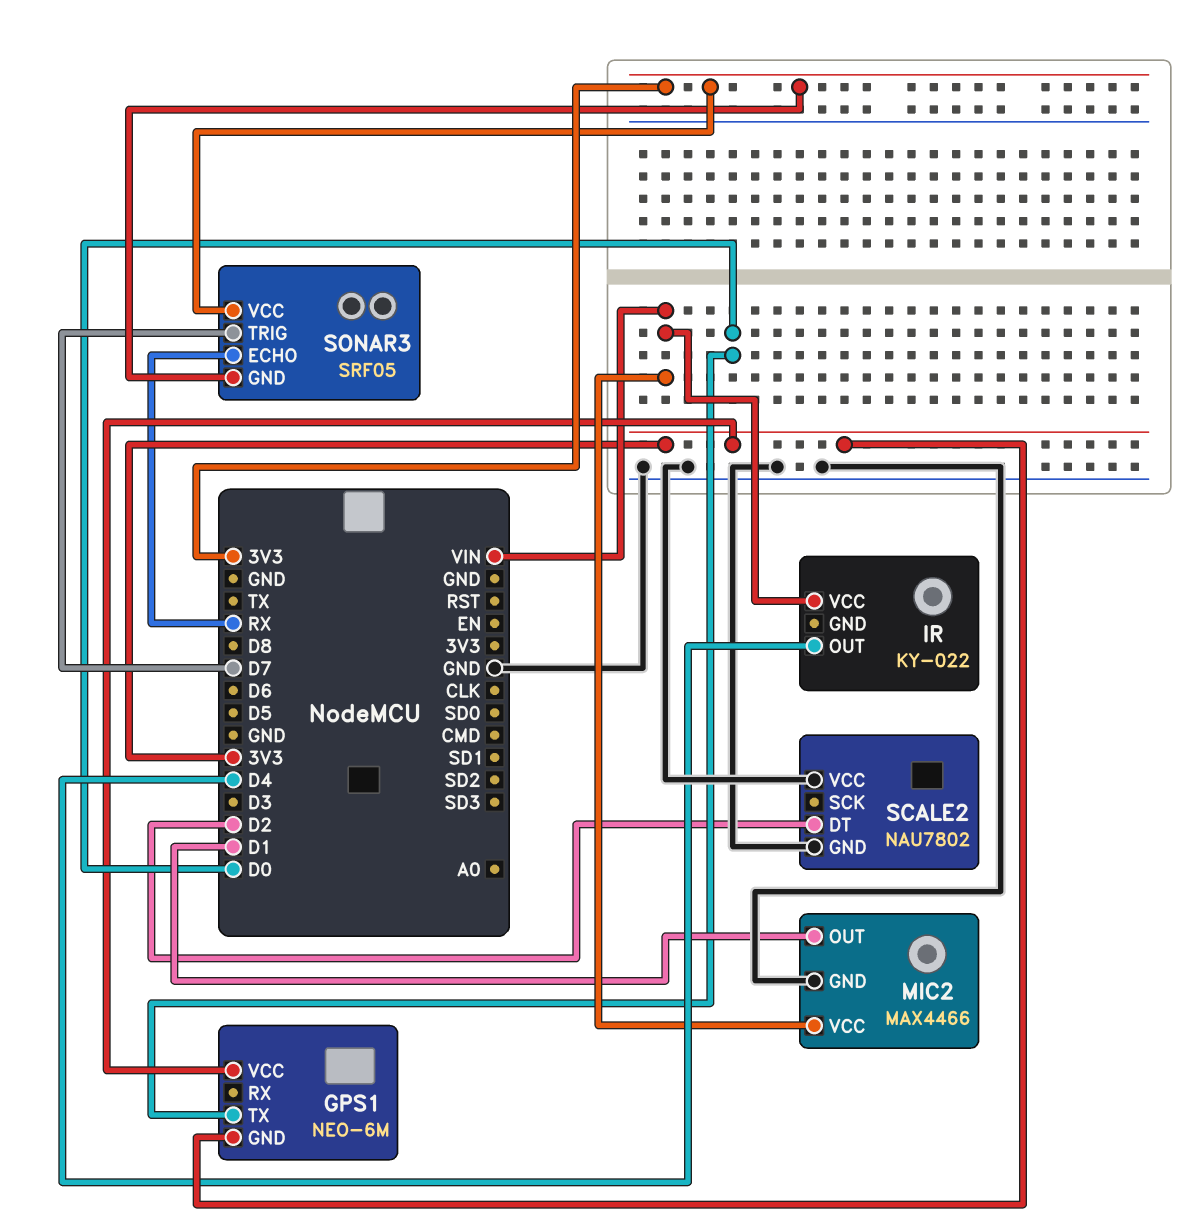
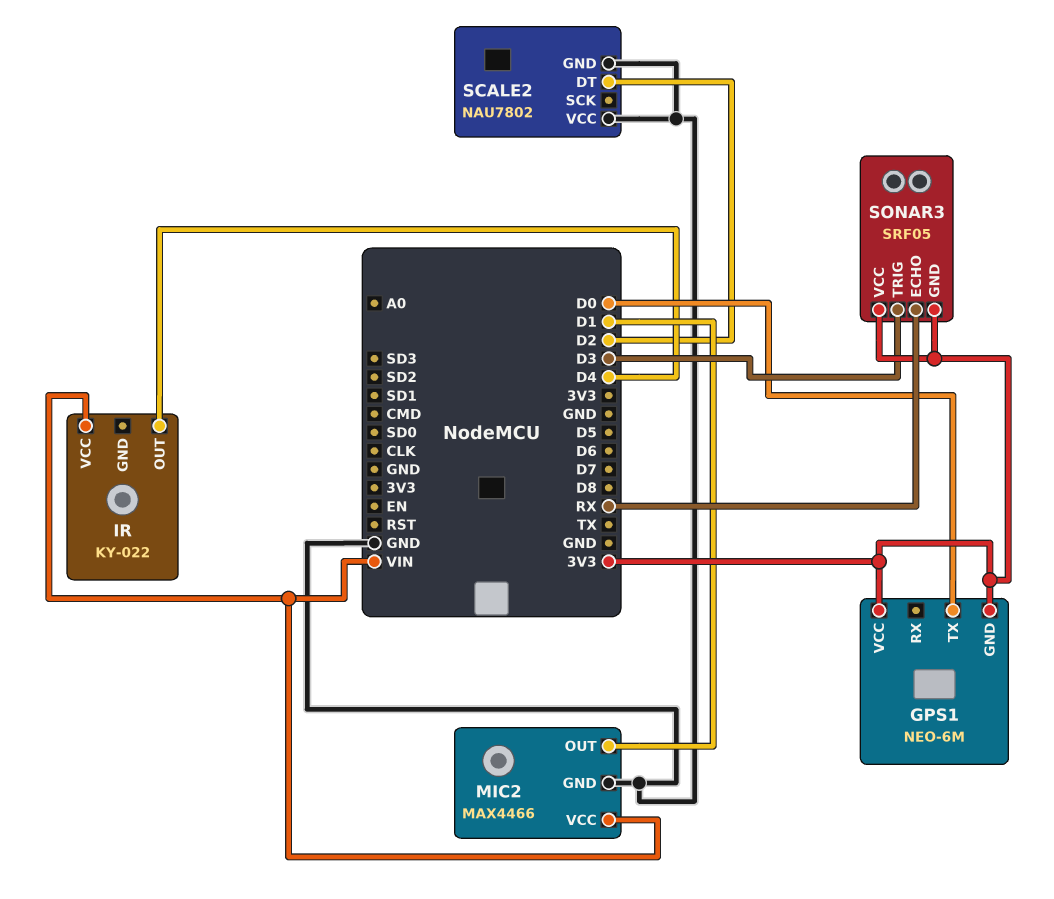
SONAR3 pin TRIG: D7 -> D3

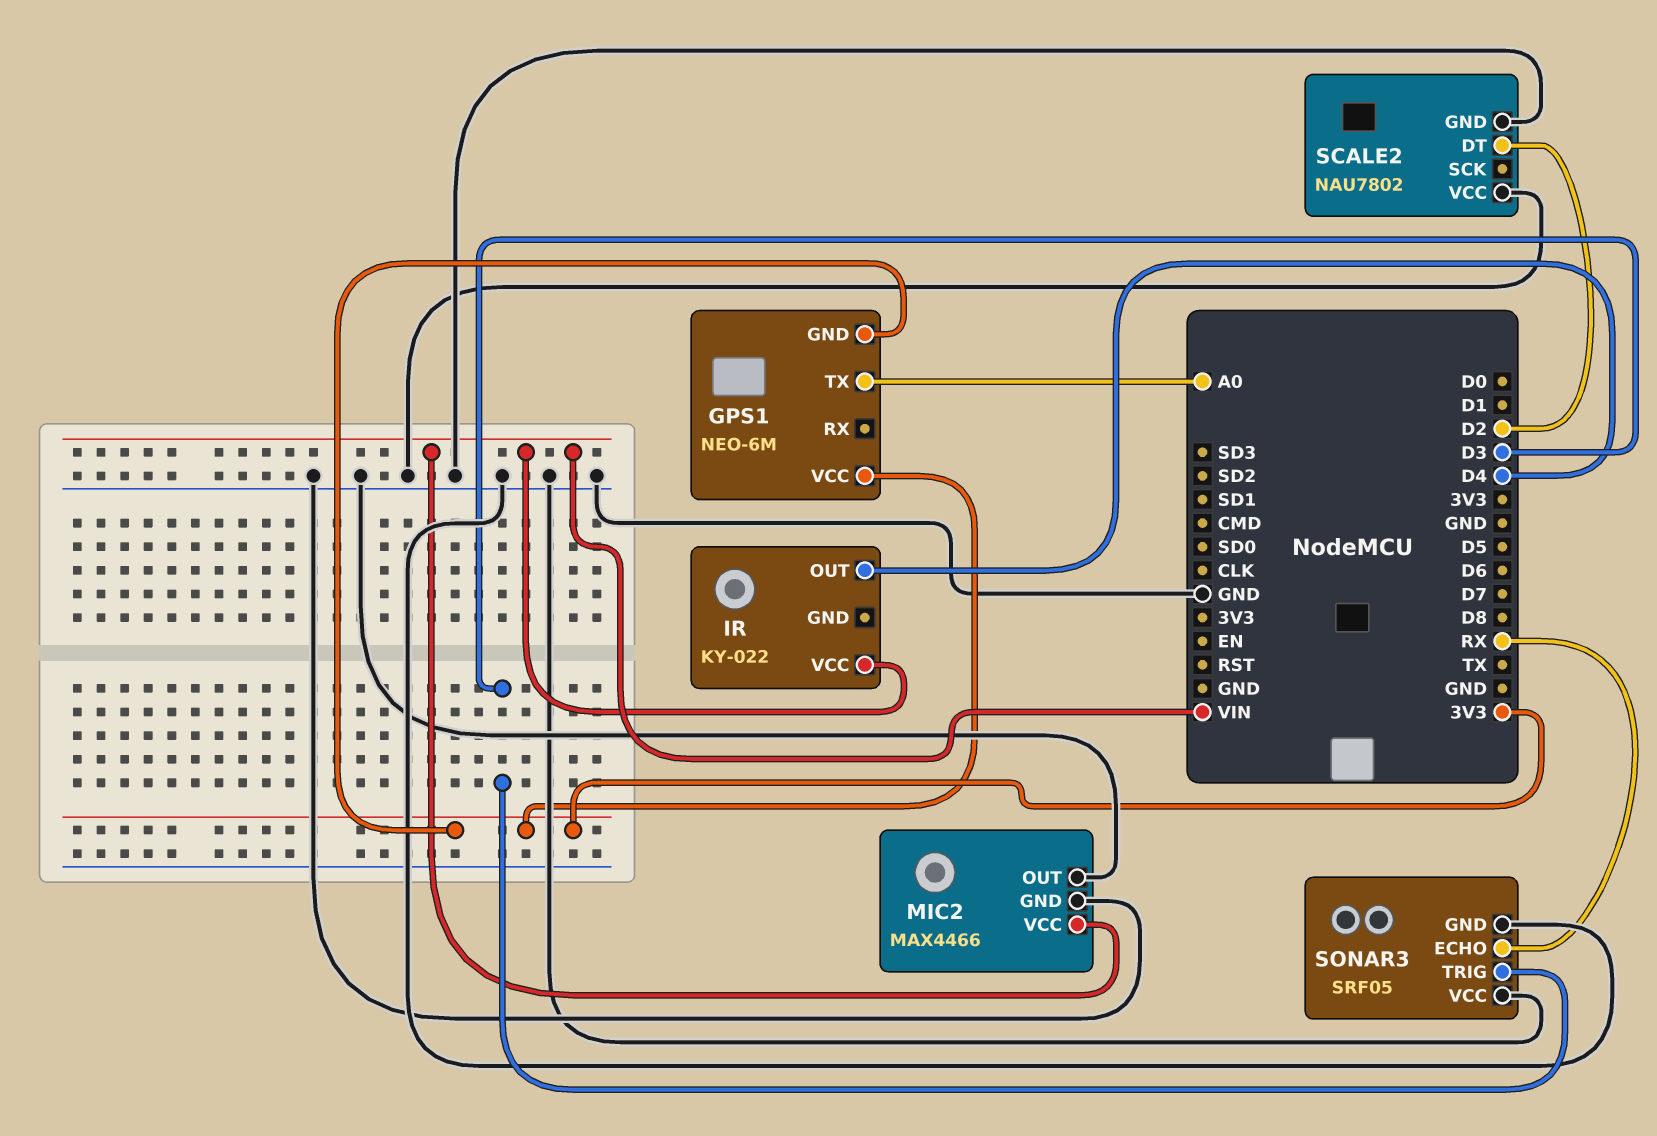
GPS1 pin TX: D0 -> A0
MIC2 pin OUT: D1 -> GND
SONAR3 pin GND: 3V3 -> GND
SONAR3 pin VCC: 3V3 -> GND

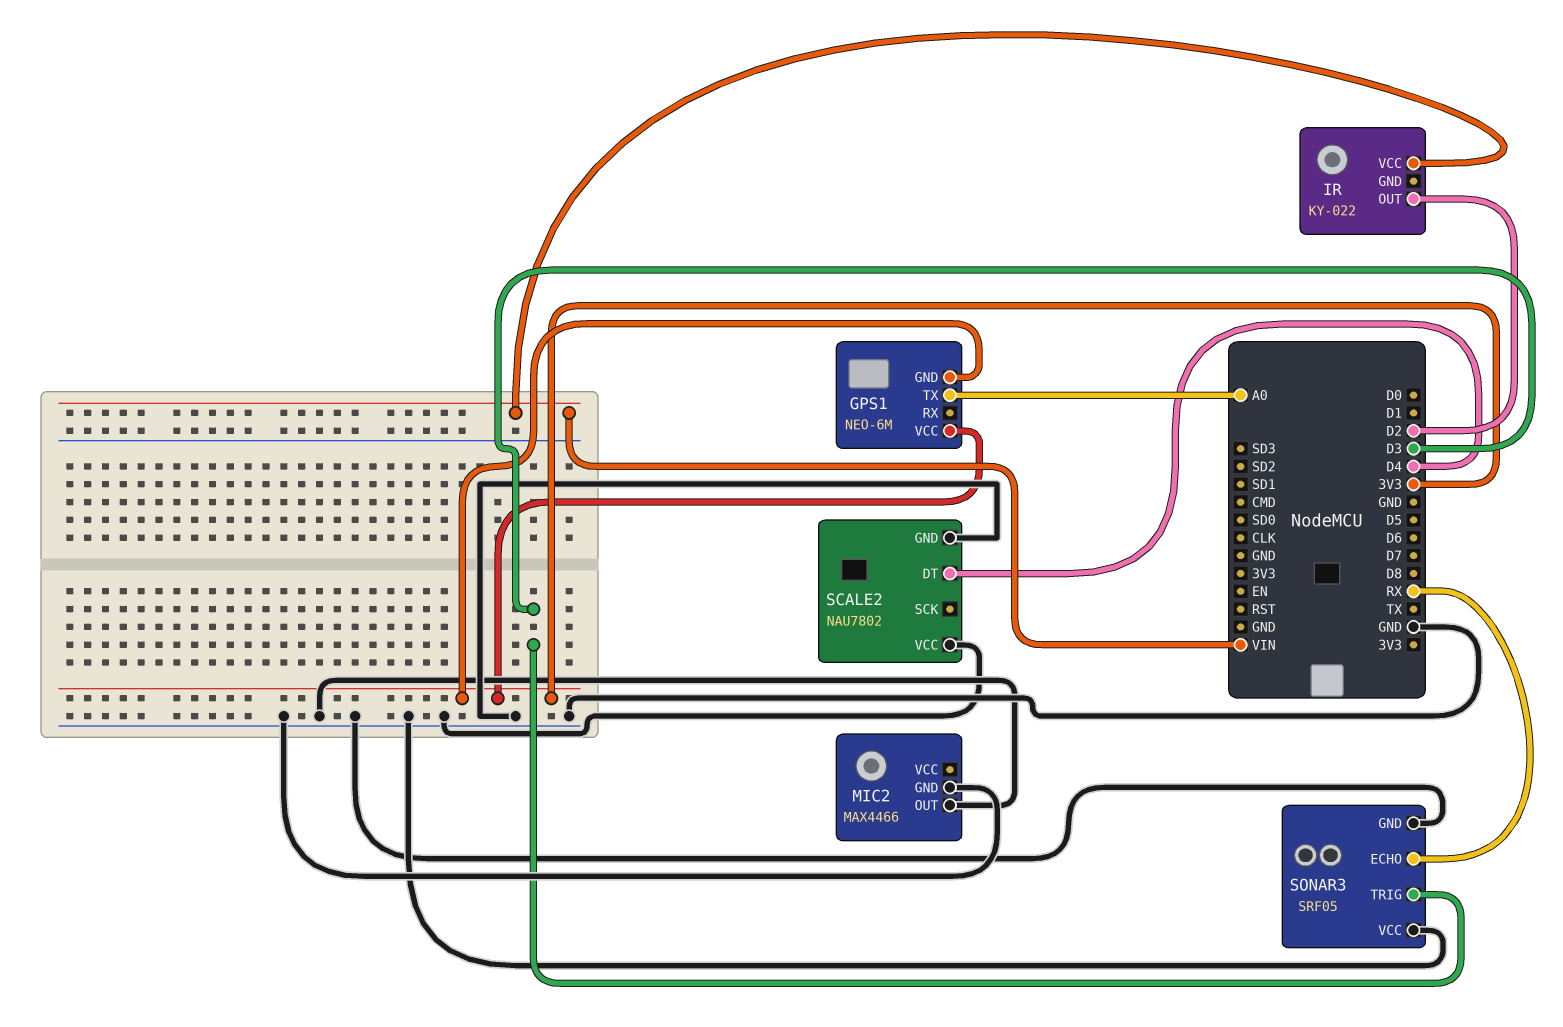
IR pin OUT: D4 -> D2
MIC2 pin VCC: VIN -> none
SCALE2 pin DT: D2 -> D4

